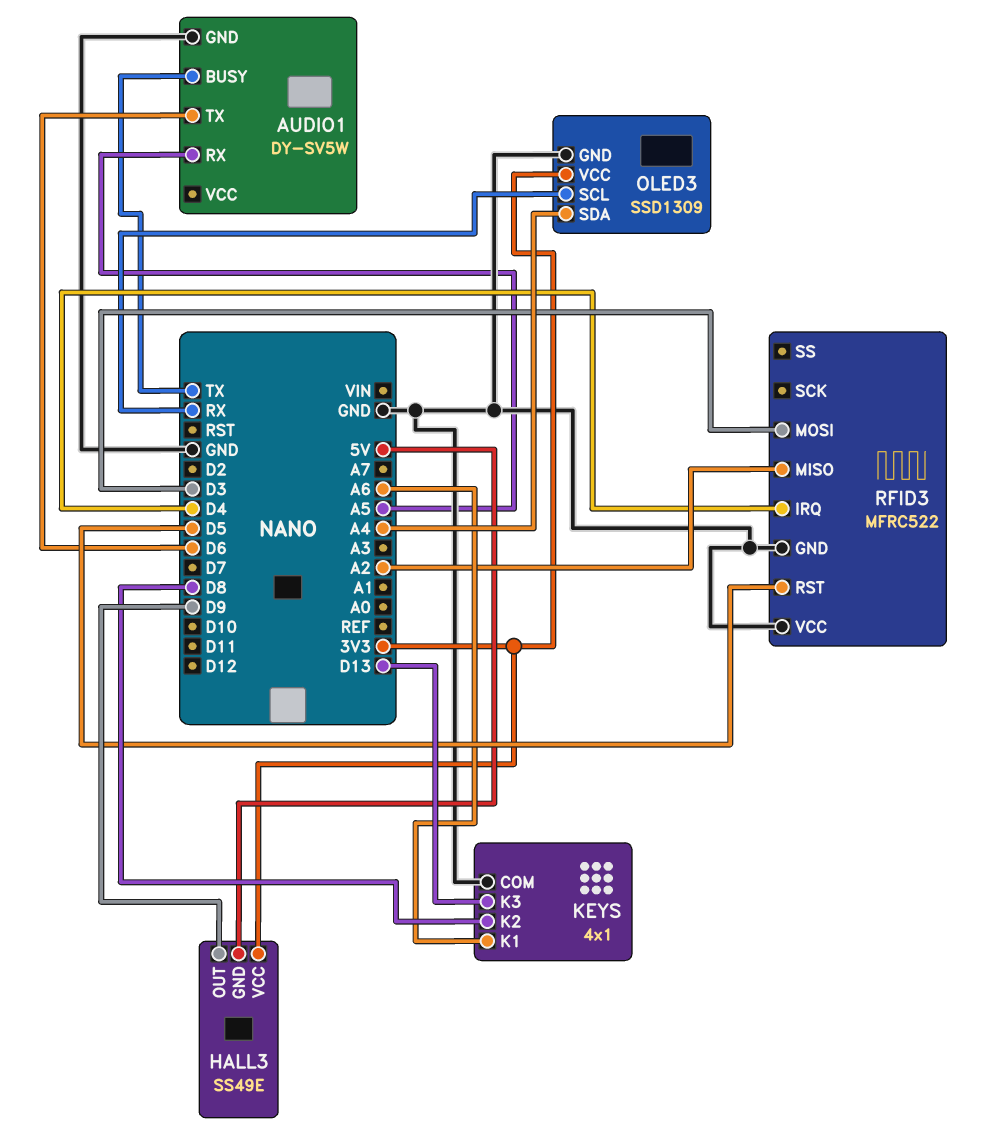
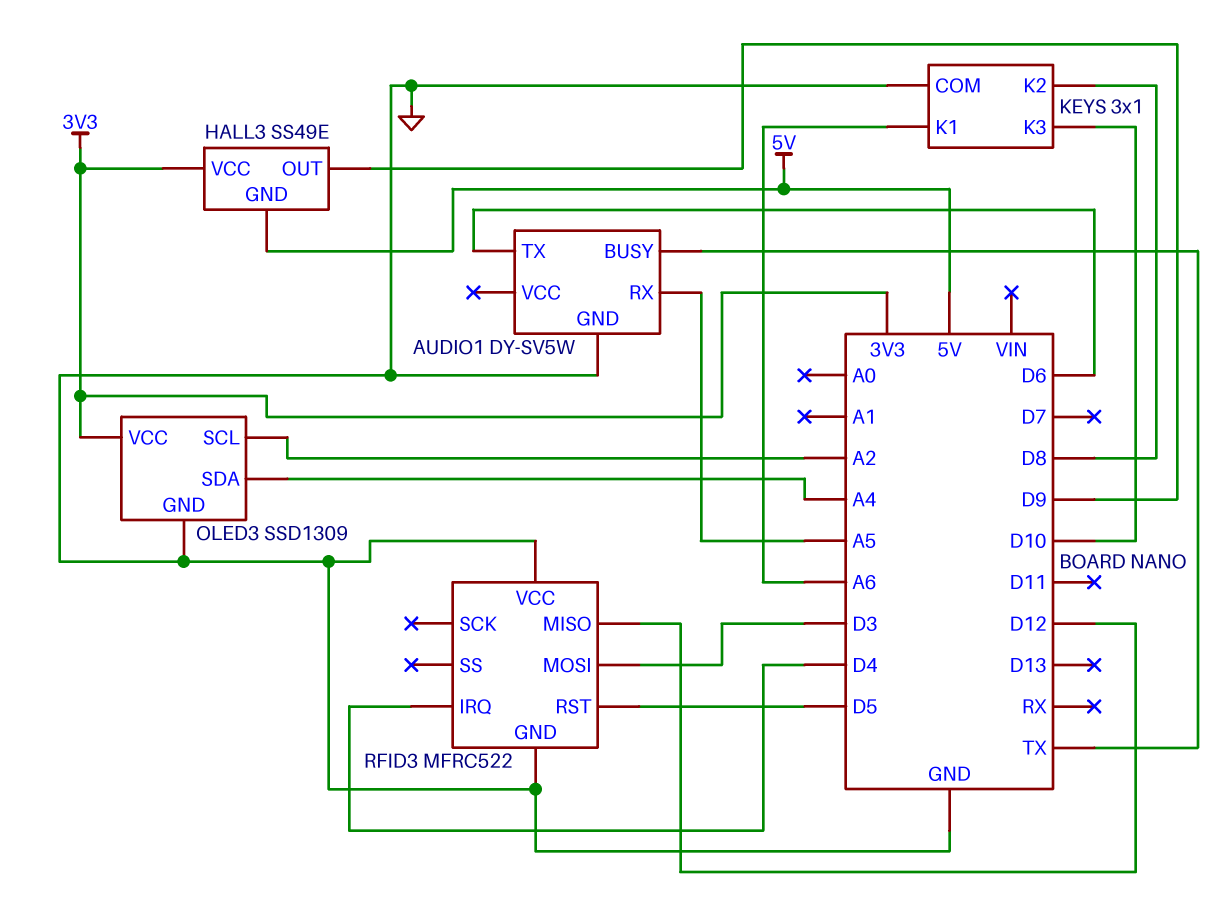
KEYS: 4x1 -> 3x1
KEYS pin K3: D13 -> D10
OLED3 pin SCL: RX -> A2
RFID3 pin MISO: A2 -> D12

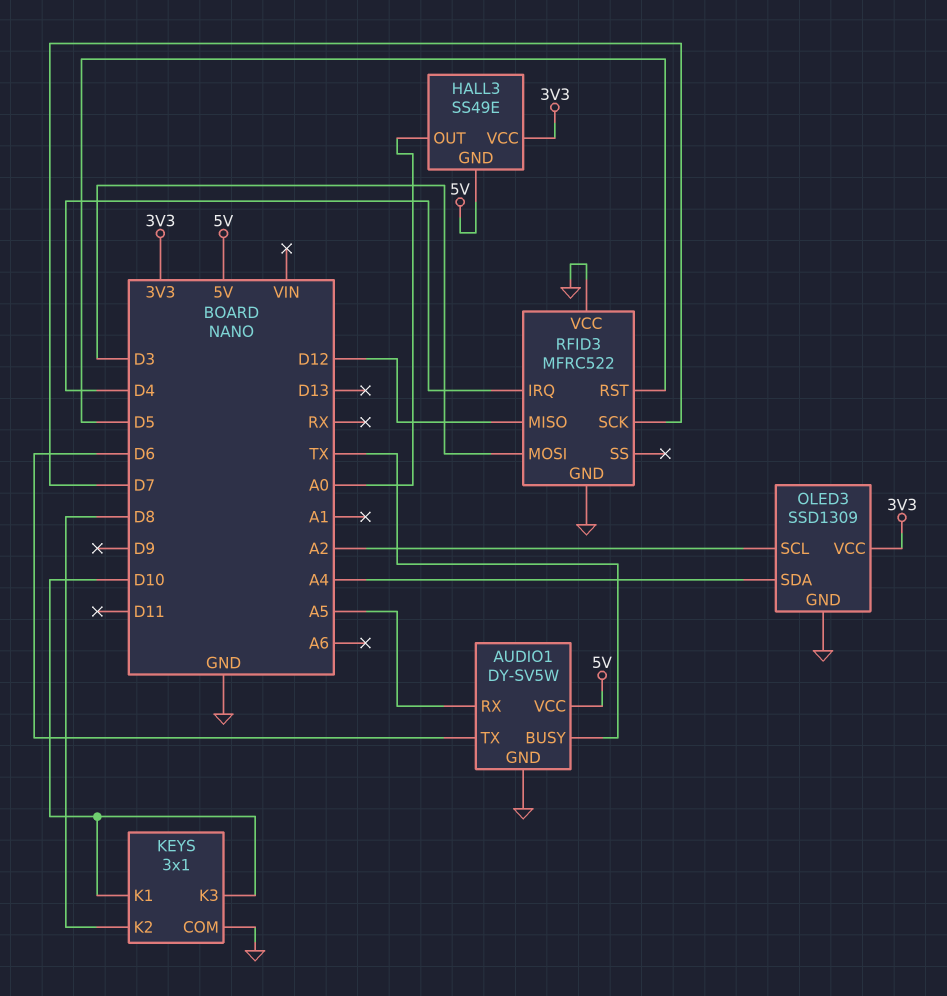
AUDIO1 pin VCC: none -> 5V
HALL3 pin OUT: D9 -> A0
KEYS pin K1: A6 -> D10
RFID3 pin SCK: none -> D7

